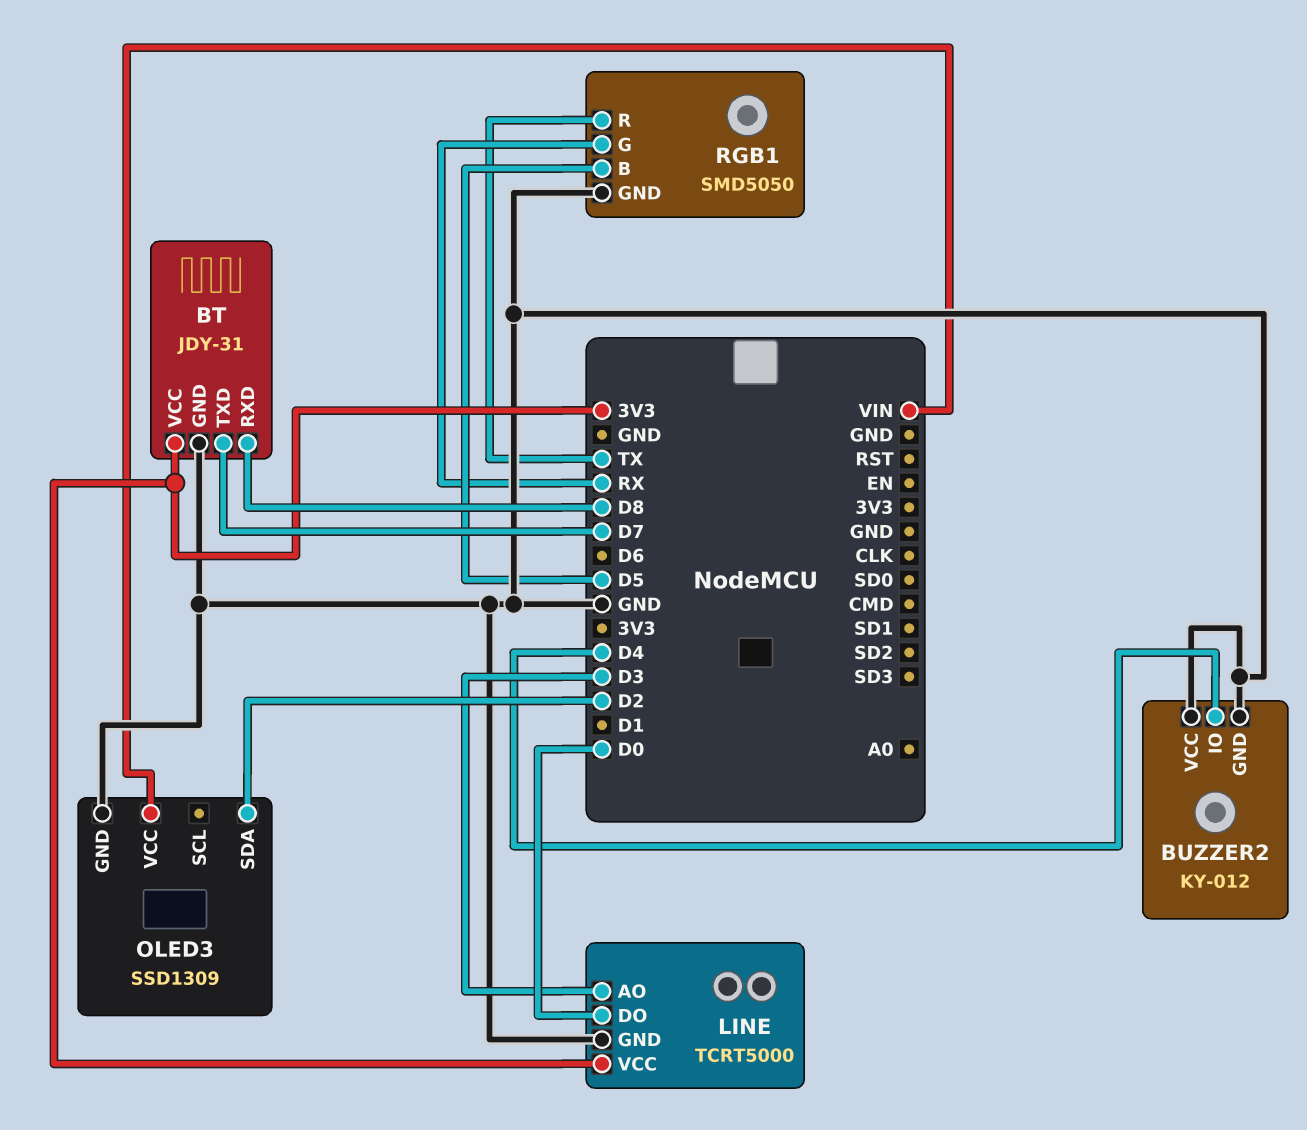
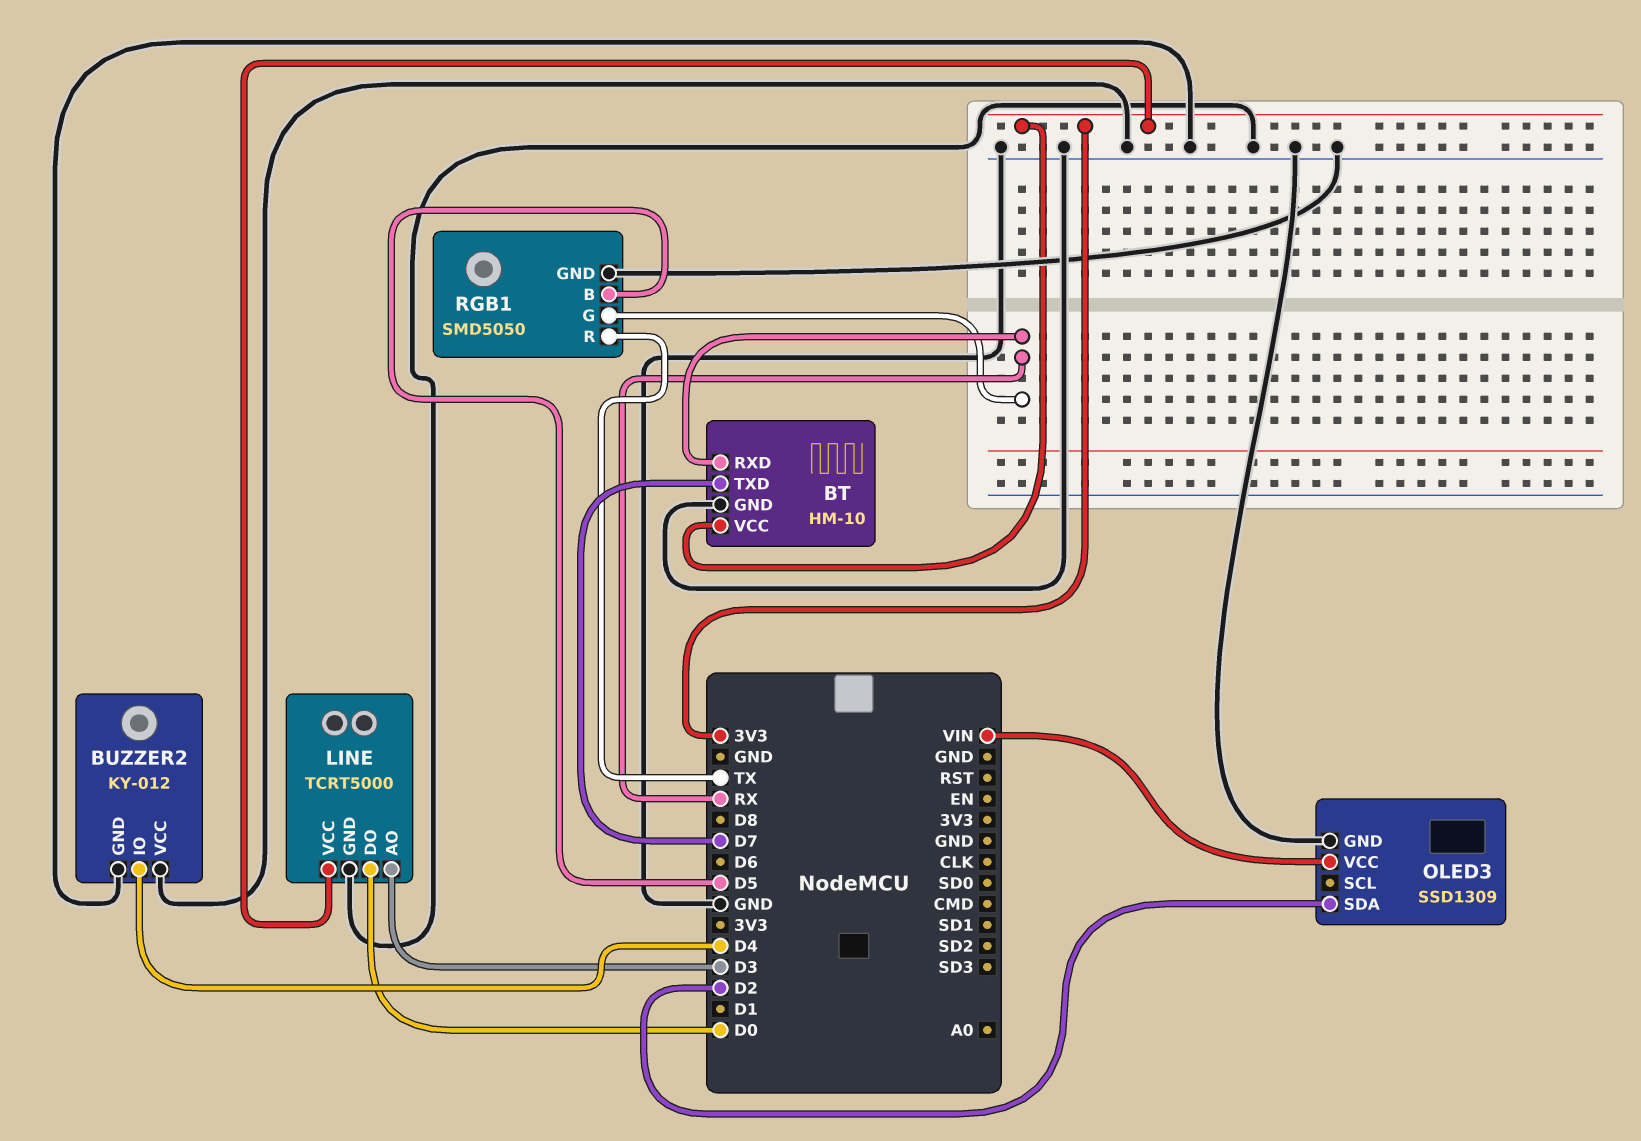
BT: JDY-31 -> HM-10
BT pin RXD: D8 -> RX

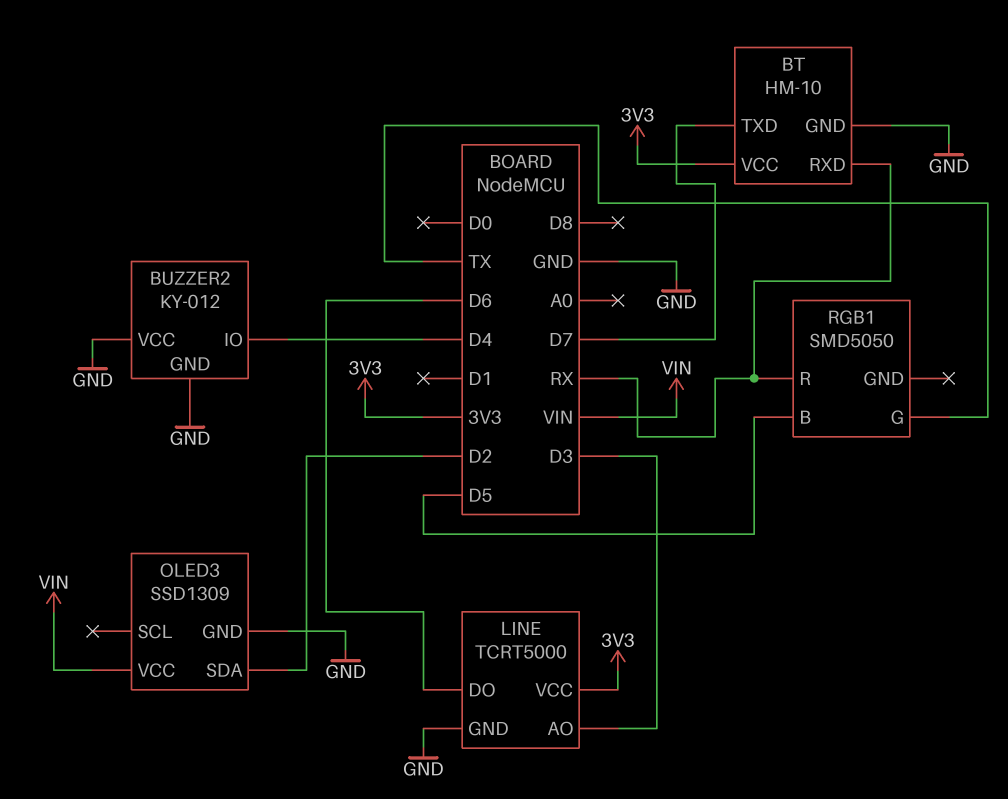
LINE pin DO: D0 -> D6
RGB1 pin G: RX -> TX
RGB1 pin GND: GND -> none
RGB1 pin R: TX -> RX

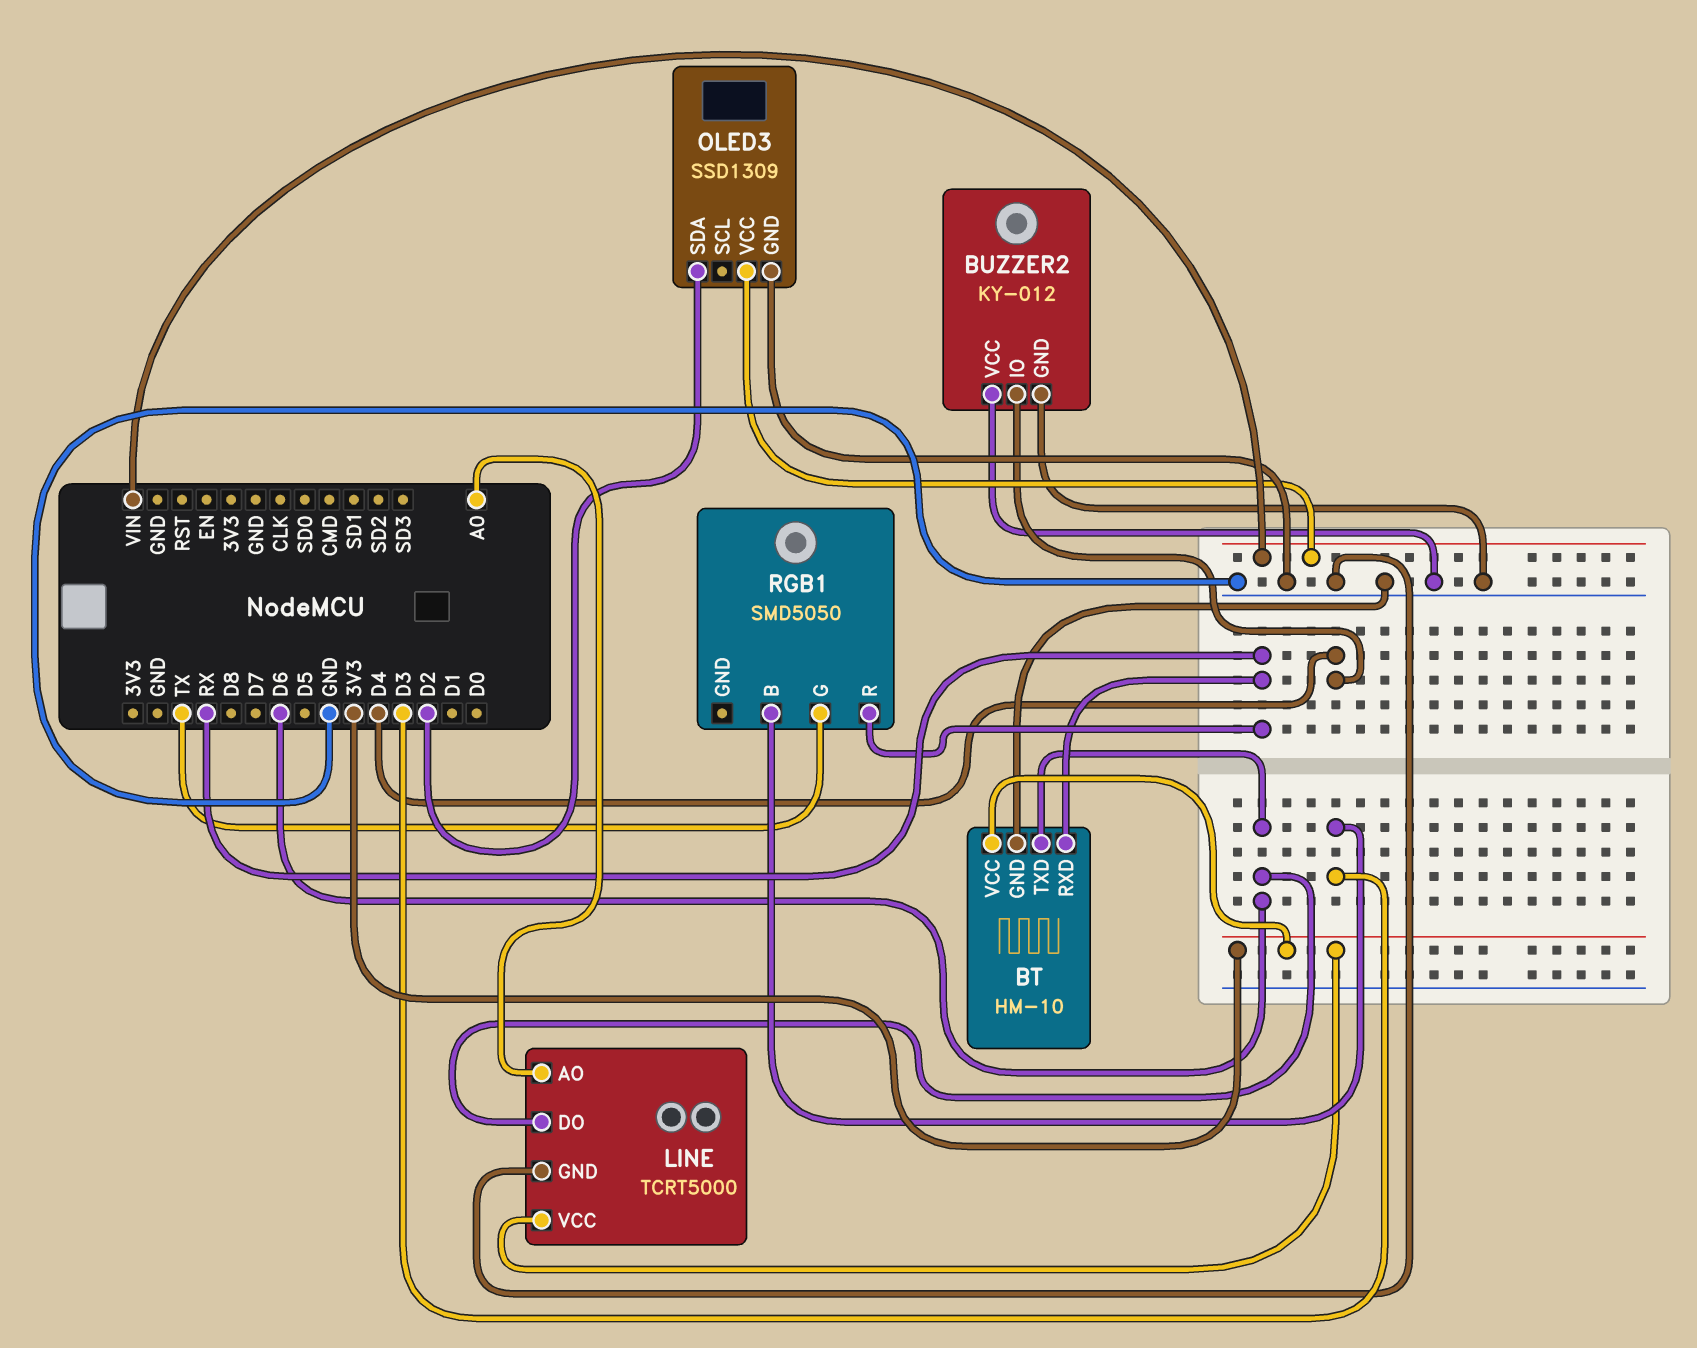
BT pin TXD: D7 -> D6
LINE pin AO: D3 -> A0
RGB1 pin B: D5 -> D3

